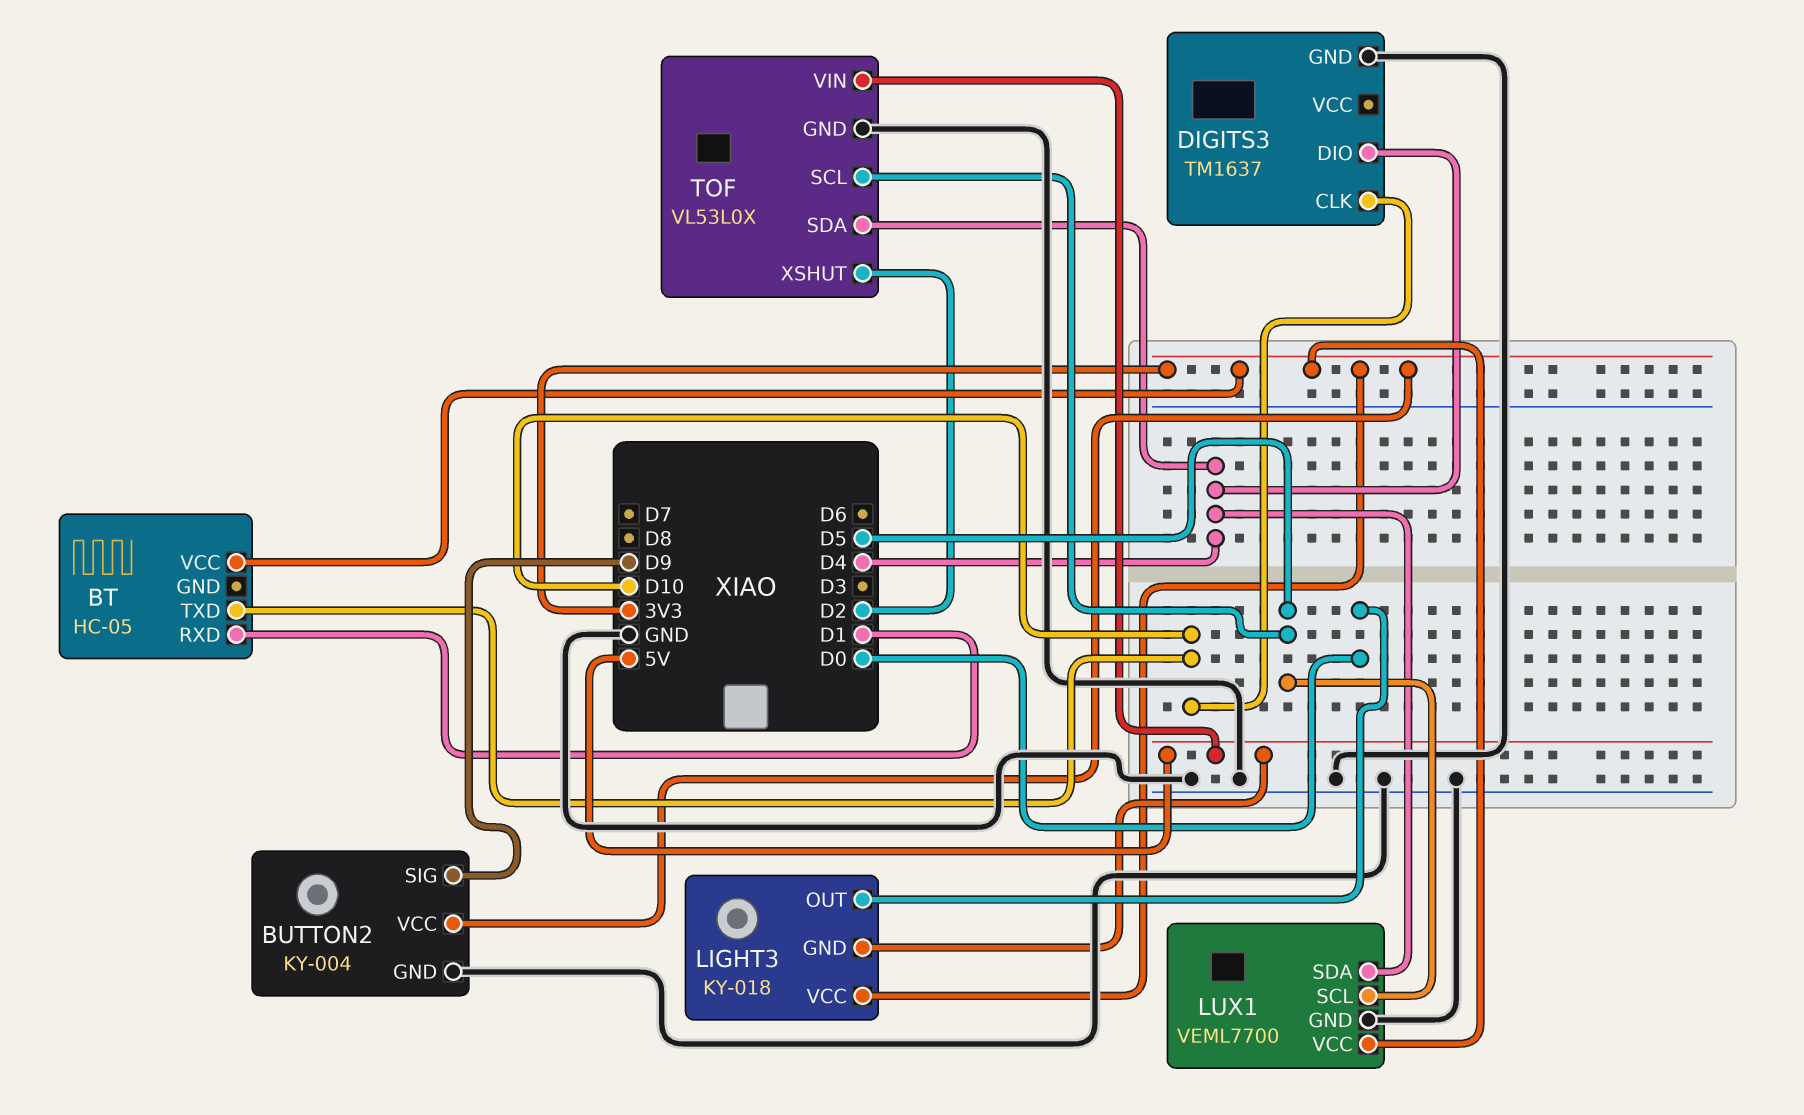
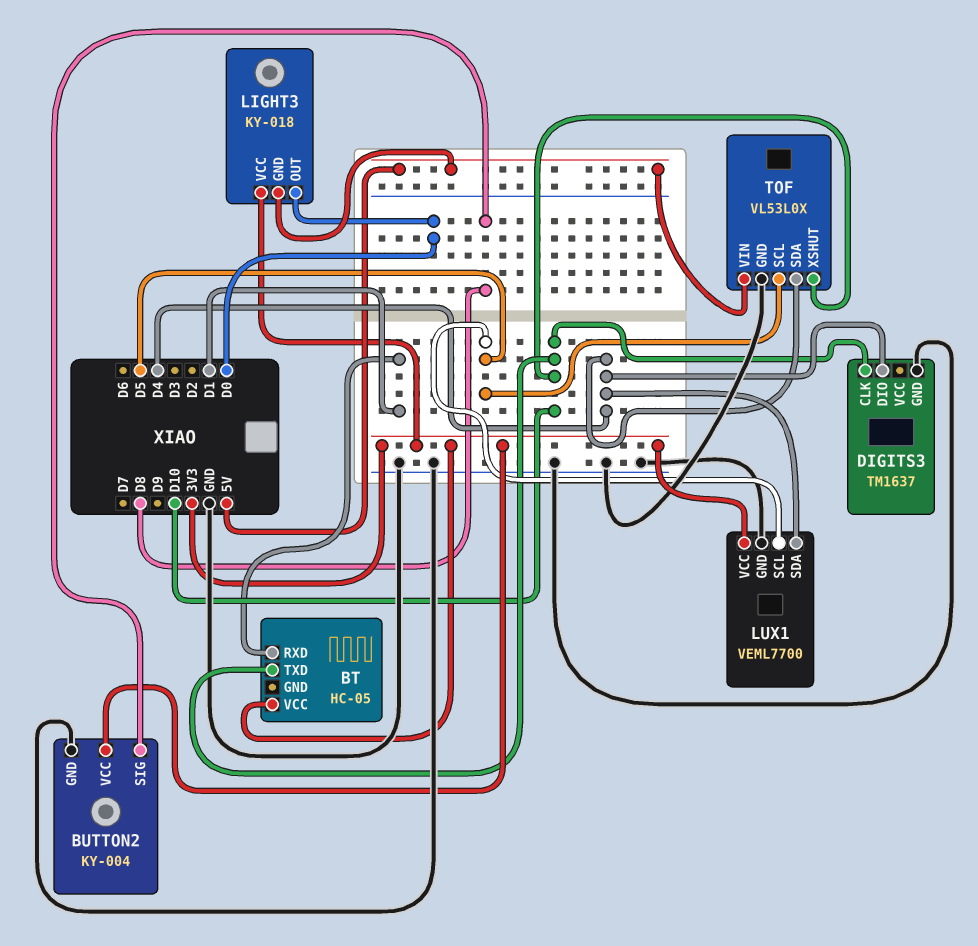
BUTTON2 pin SIG: D9 -> D8
TOF pin XSHUT: D2 -> D10

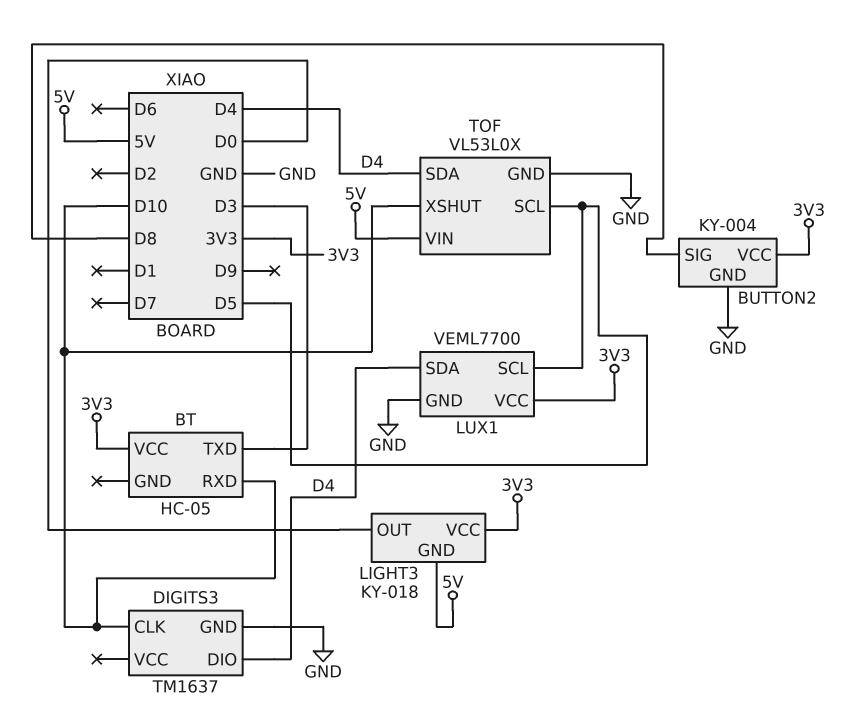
BT pin RXD: D1 -> D10
BT pin TXD: D10 -> D3

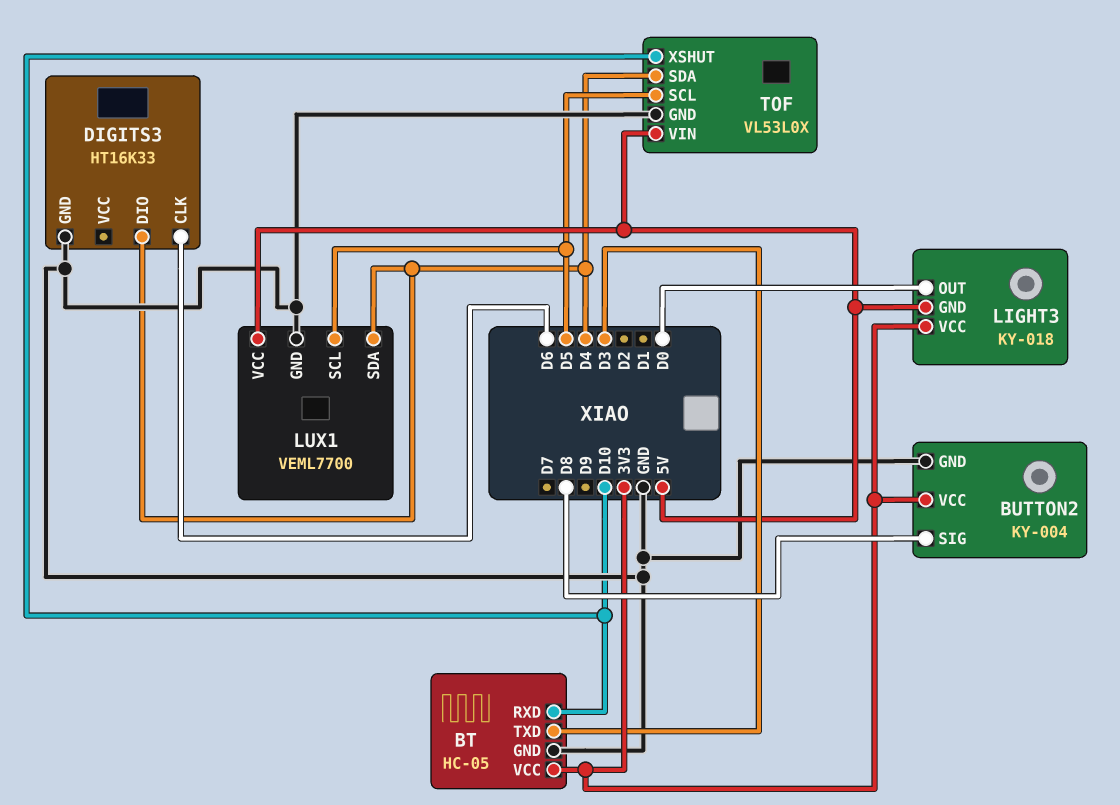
BT pin GND: none -> GND
DIGITS3: TM1637 -> HT16K33
DIGITS3 pin CLK: D10 -> D6
LUX1 pin VCC: 3V3 -> 5V

